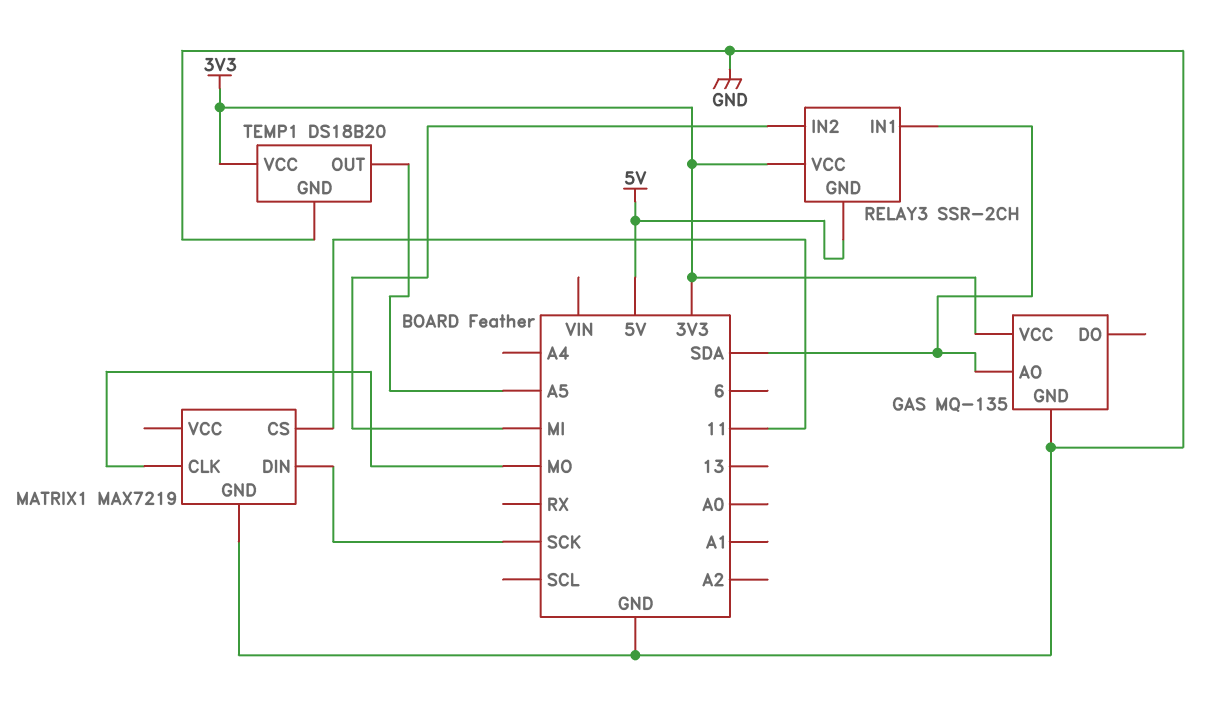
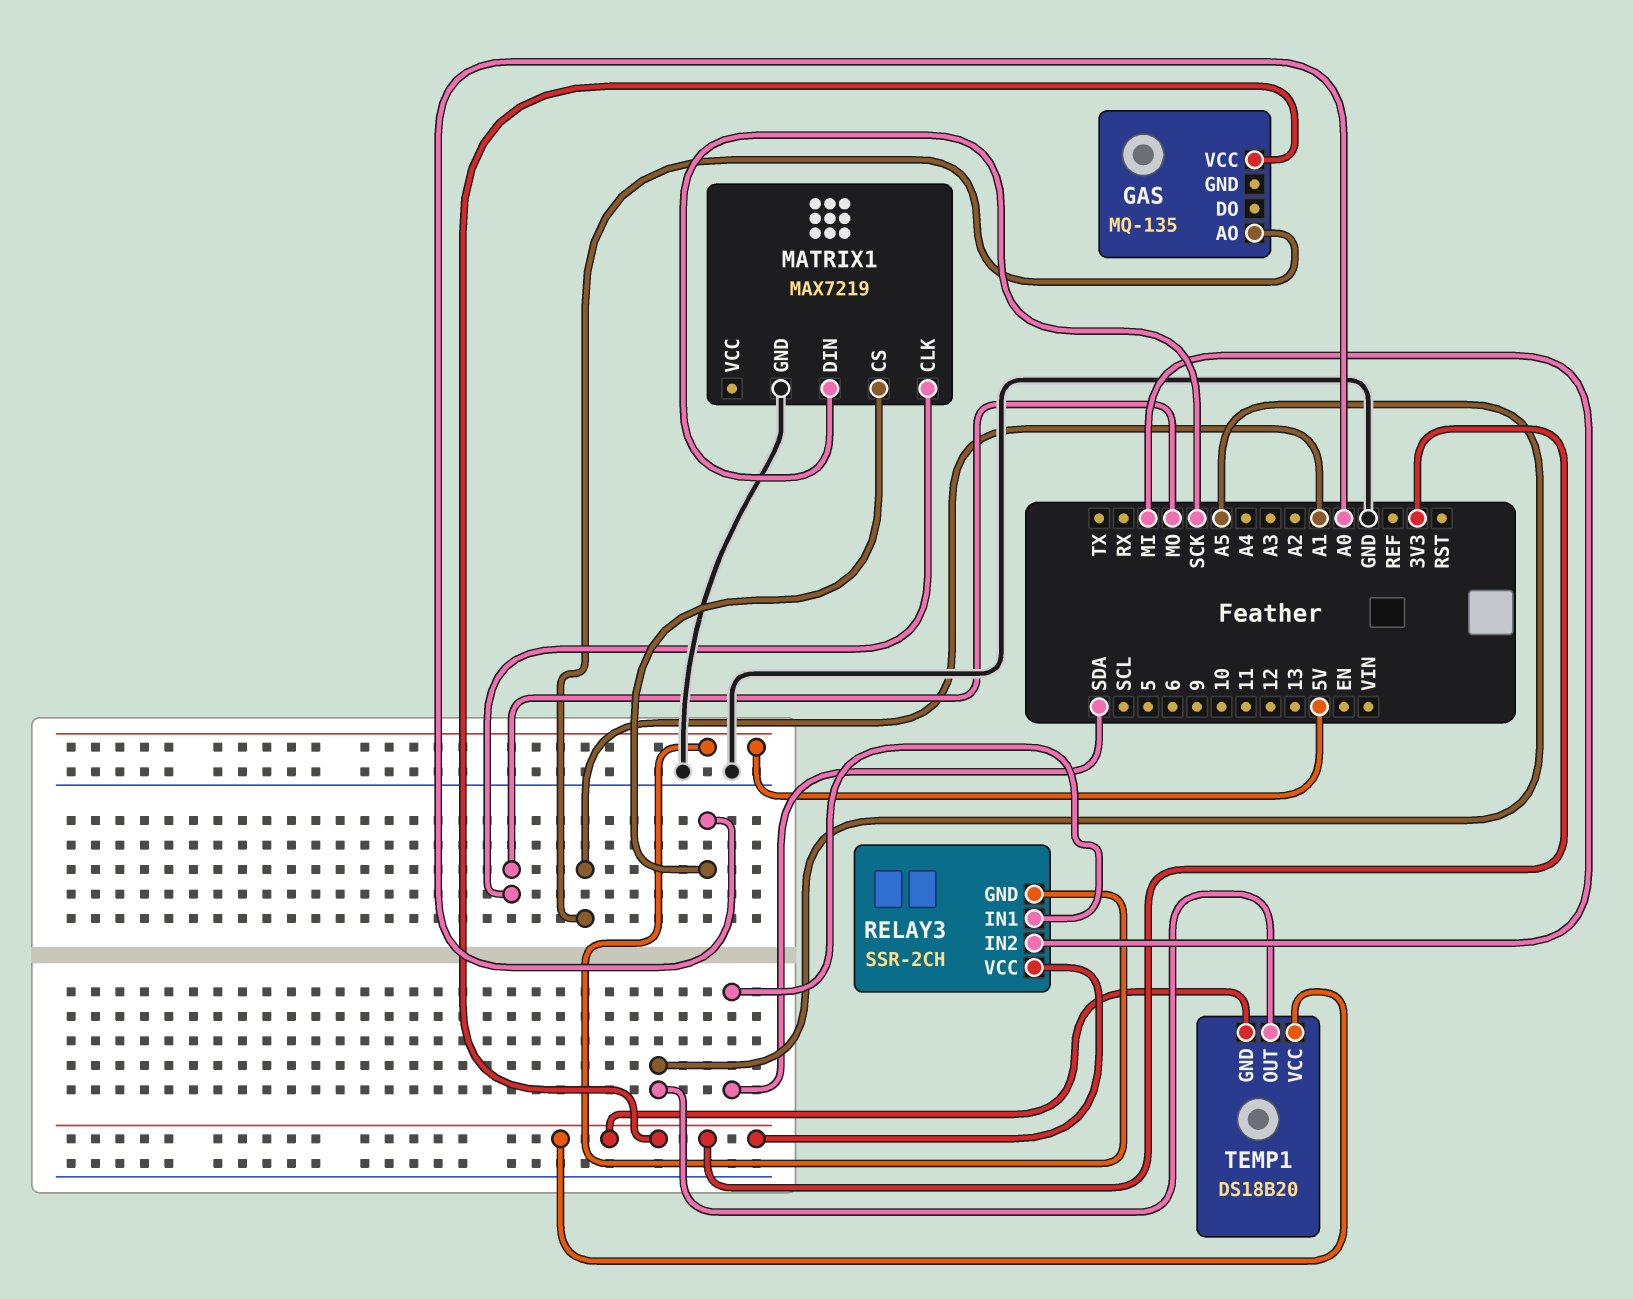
GAS pin AO: SDA -> A1
GAS pin GND: GND -> none
MATRIX1 pin CS: 11 -> A0
TEMP1 pin GND: GND -> 3V3

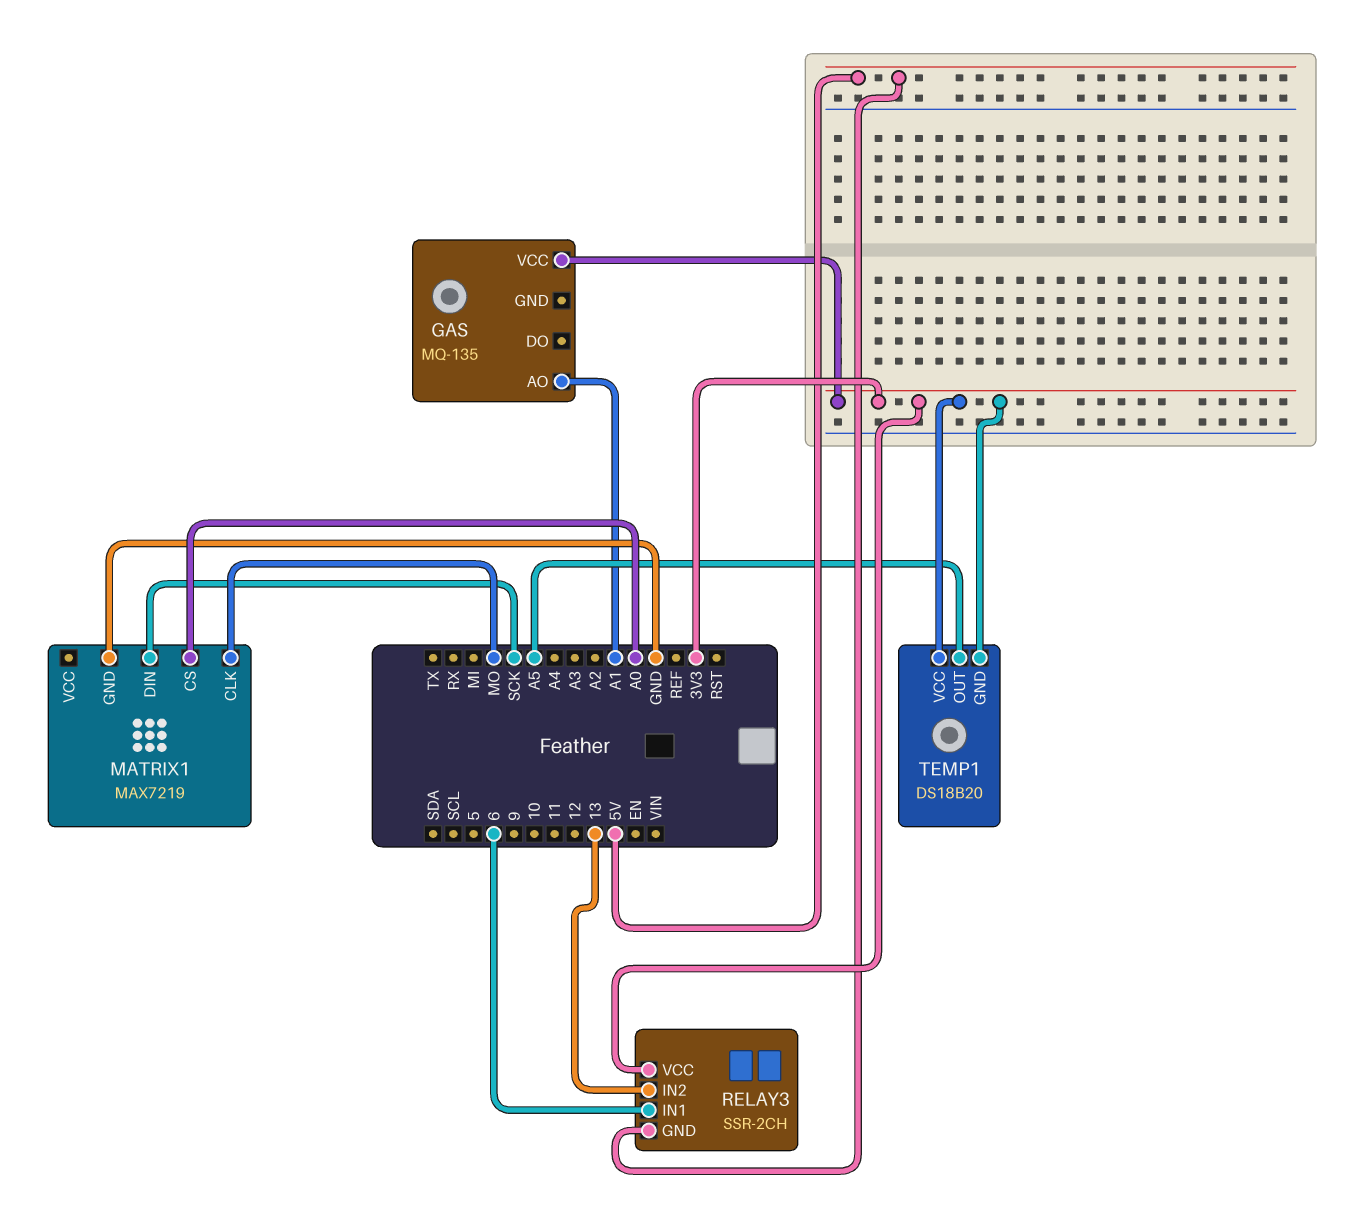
RELAY3 pin IN1: SDA -> 6
RELAY3 pin IN2: MI -> 13

